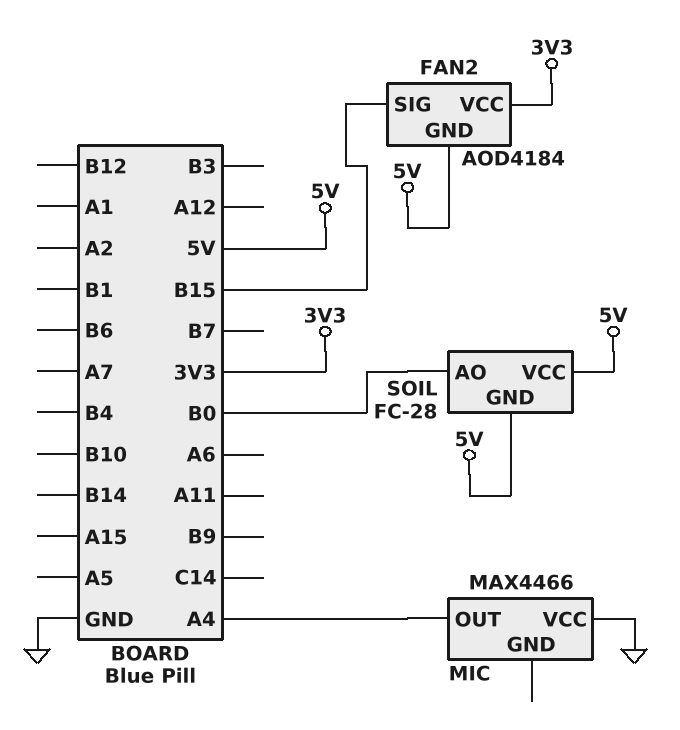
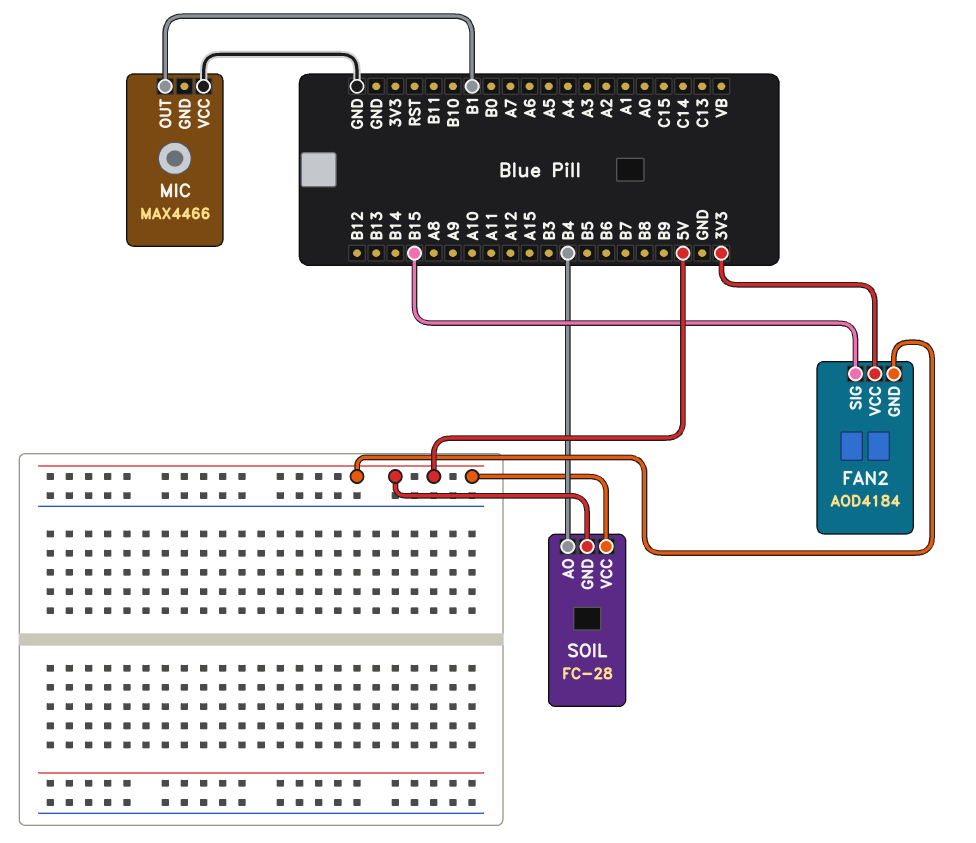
MIC pin OUT: A4 -> B1
SOIL pin AO: B0 -> B4

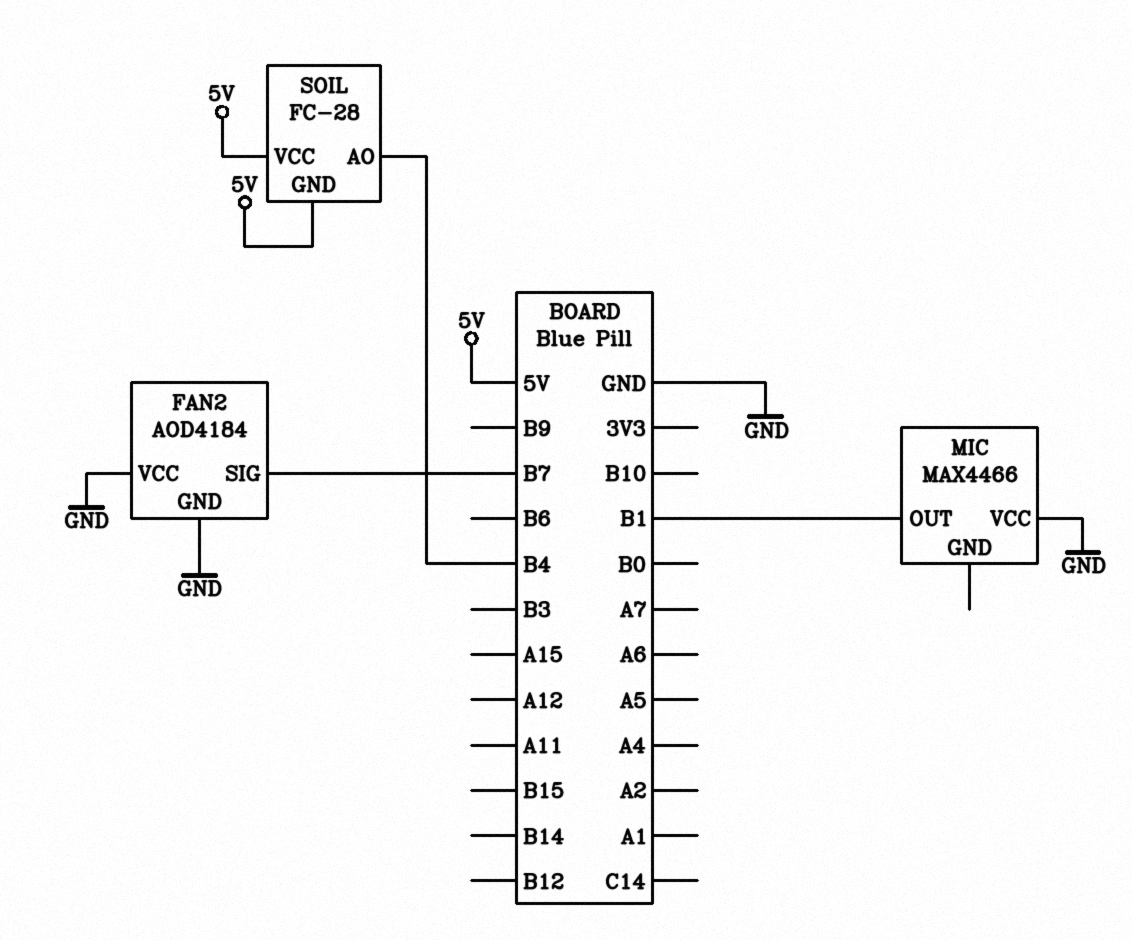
FAN2 pin GND: 5V -> GND
FAN2 pin SIG: B15 -> B7
FAN2 pin VCC: 3V3 -> GND

